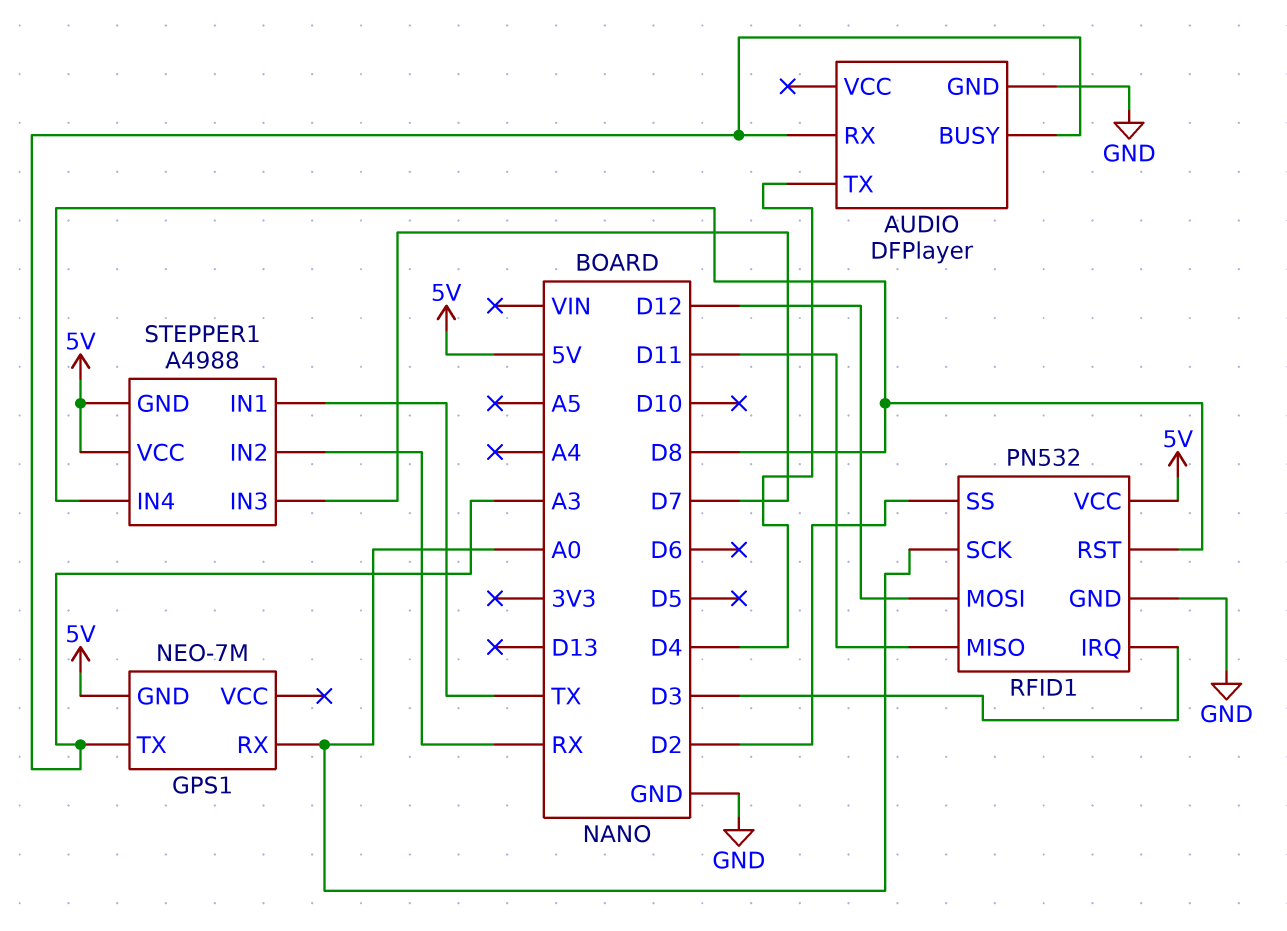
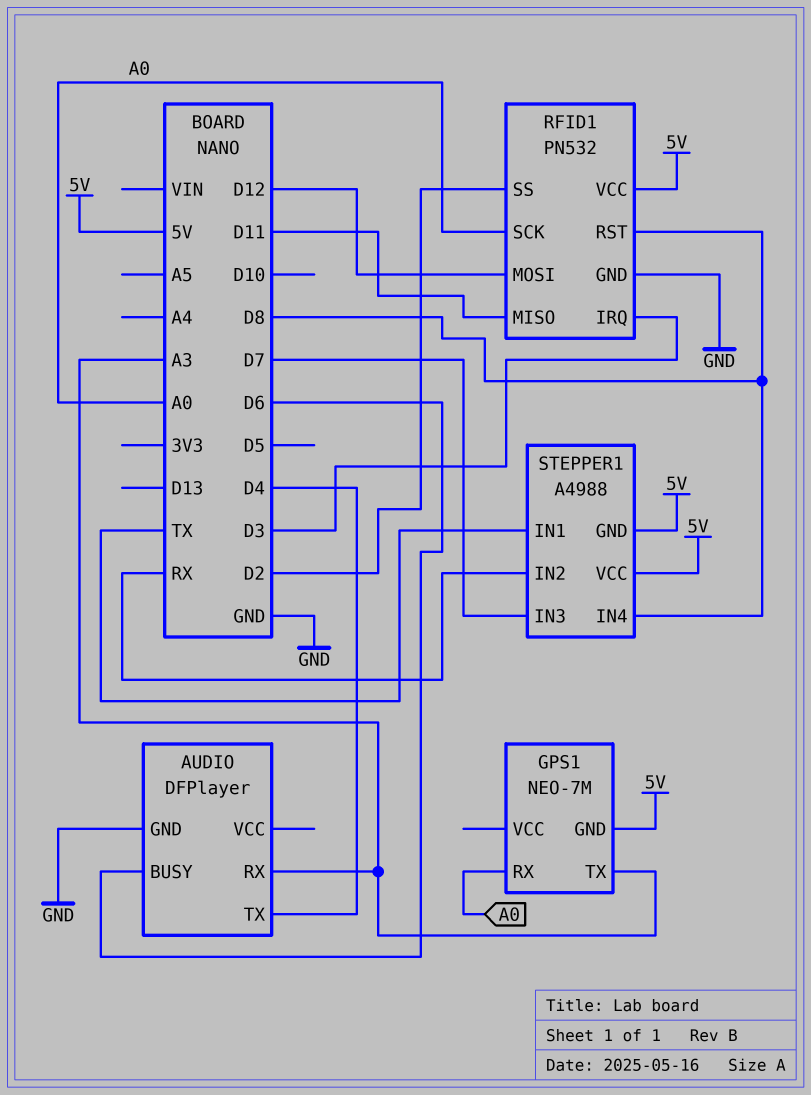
AUDIO pin BUSY: A3 -> D6

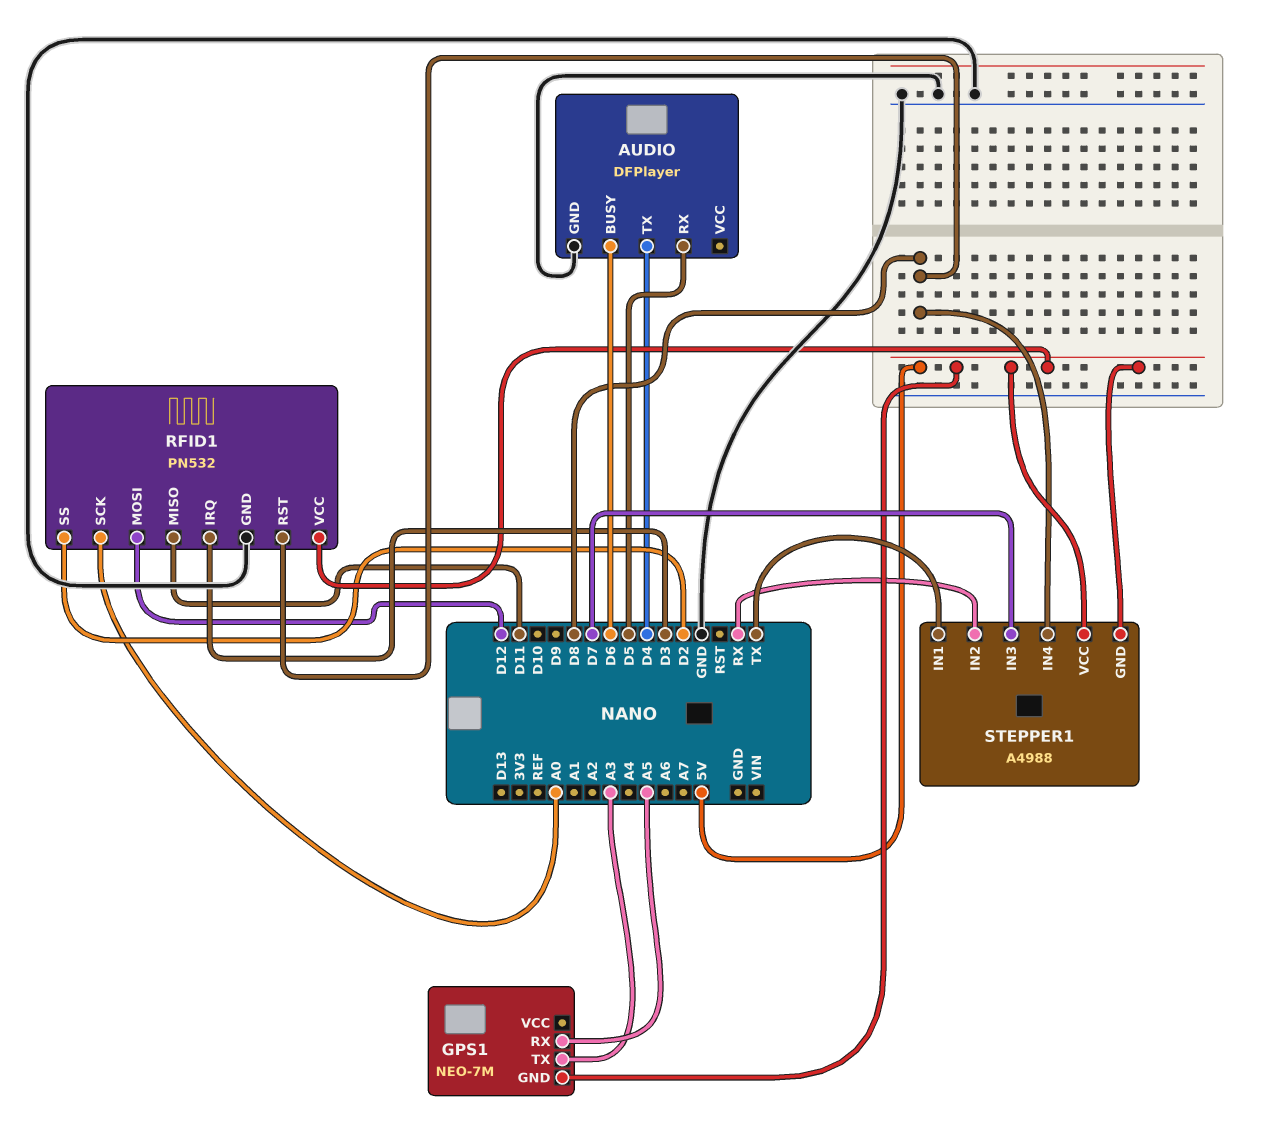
AUDIO pin RX: A3 -> D5
GPS1 pin RX: A0 -> A5

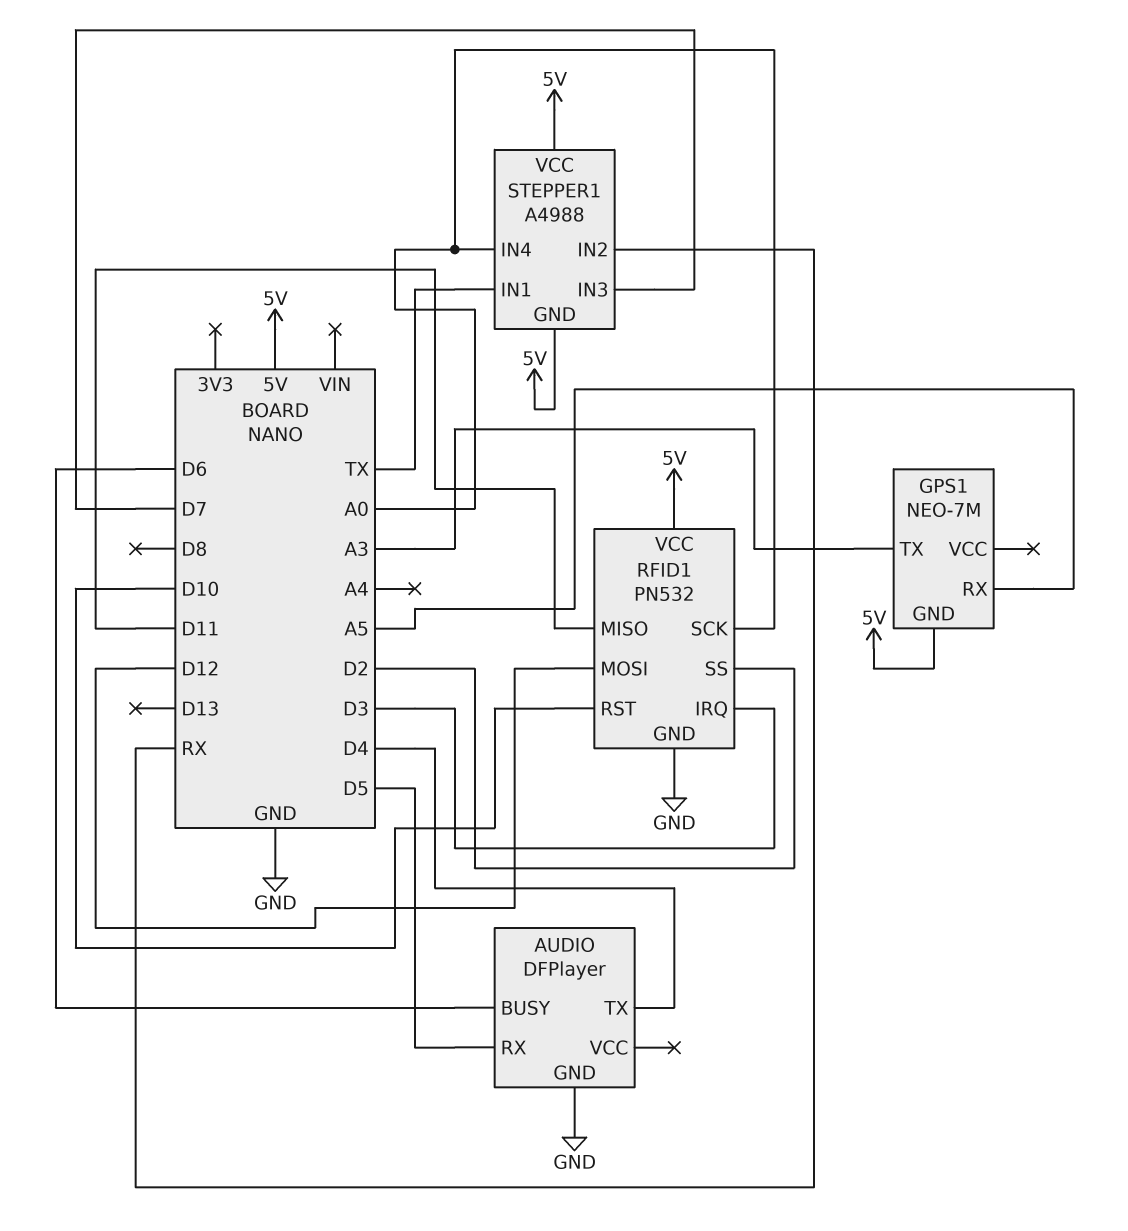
RFID1 pin RST: D8 -> D10
STEPPER1 pin IN4: D8 -> A0

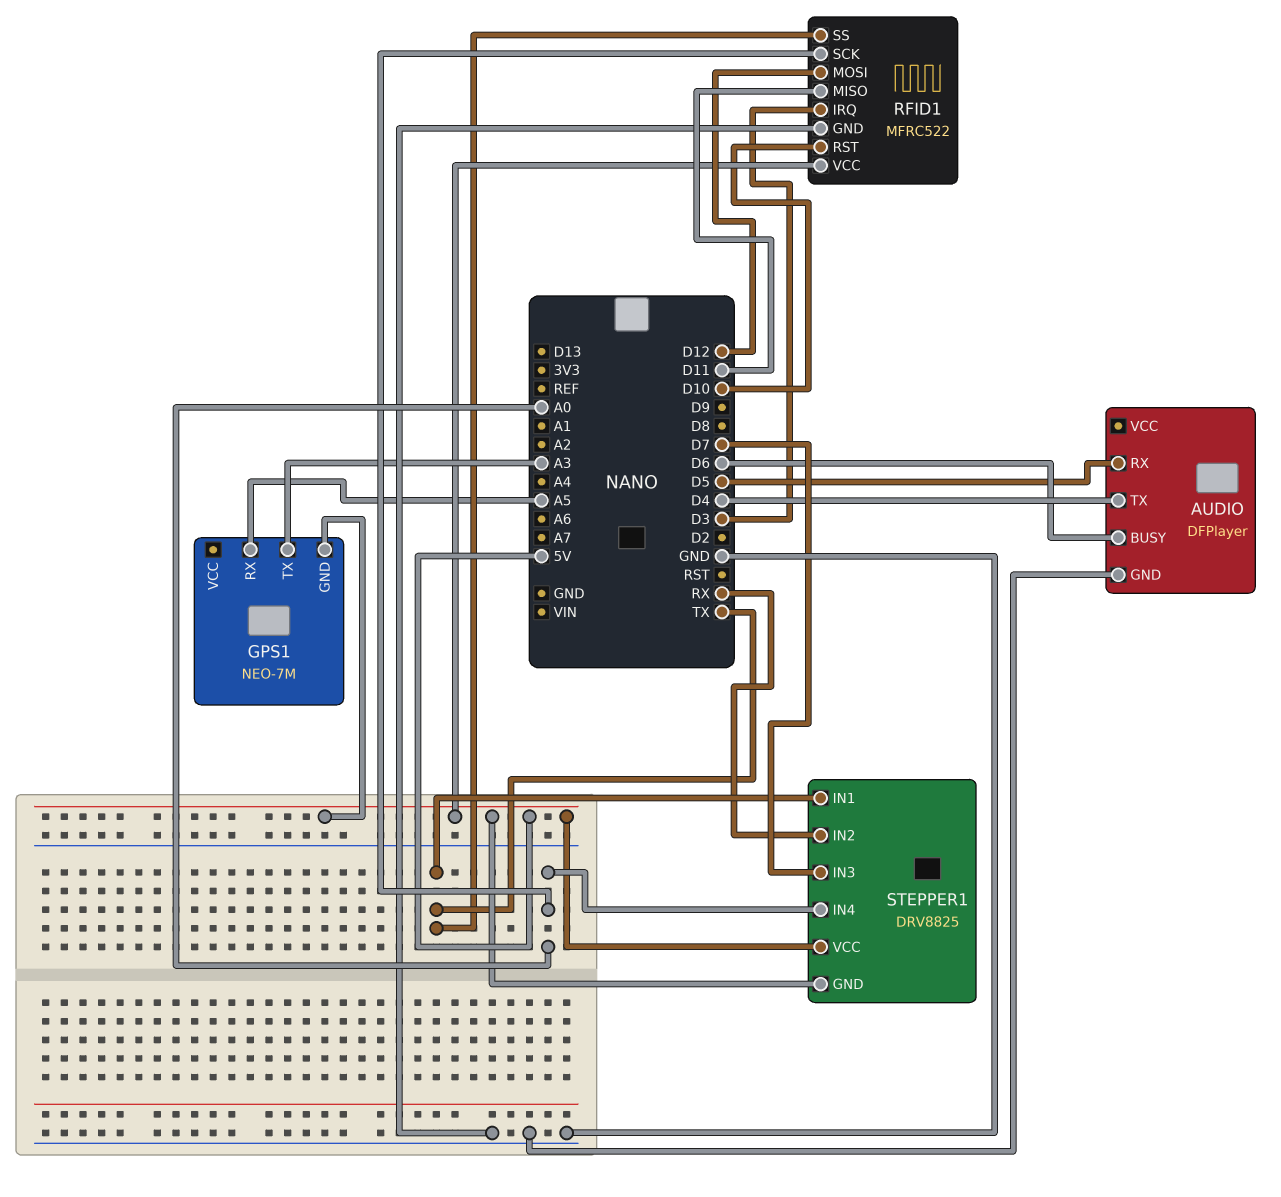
RFID1: PN532 -> MFRC522
RFID1 pin SS: D2 -> TX
STEPPER1: A4988 -> DRV8825

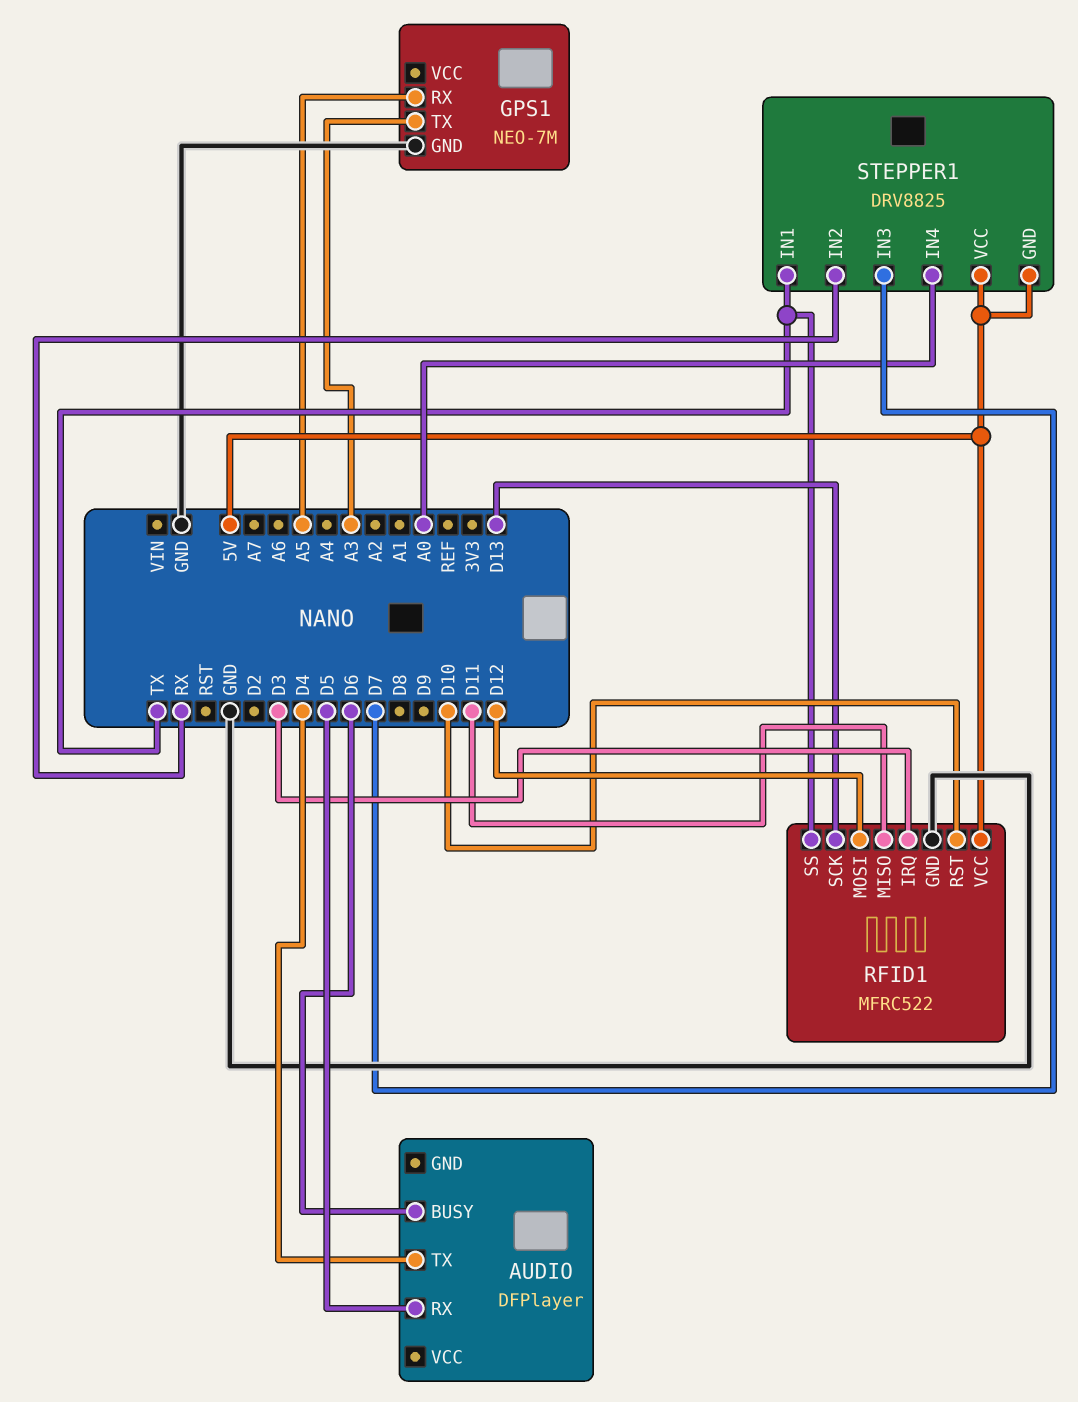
AUDIO pin GND: GND -> none
GPS1 pin GND: 5V -> GND
RFID1 pin SCK: A0 -> D13

